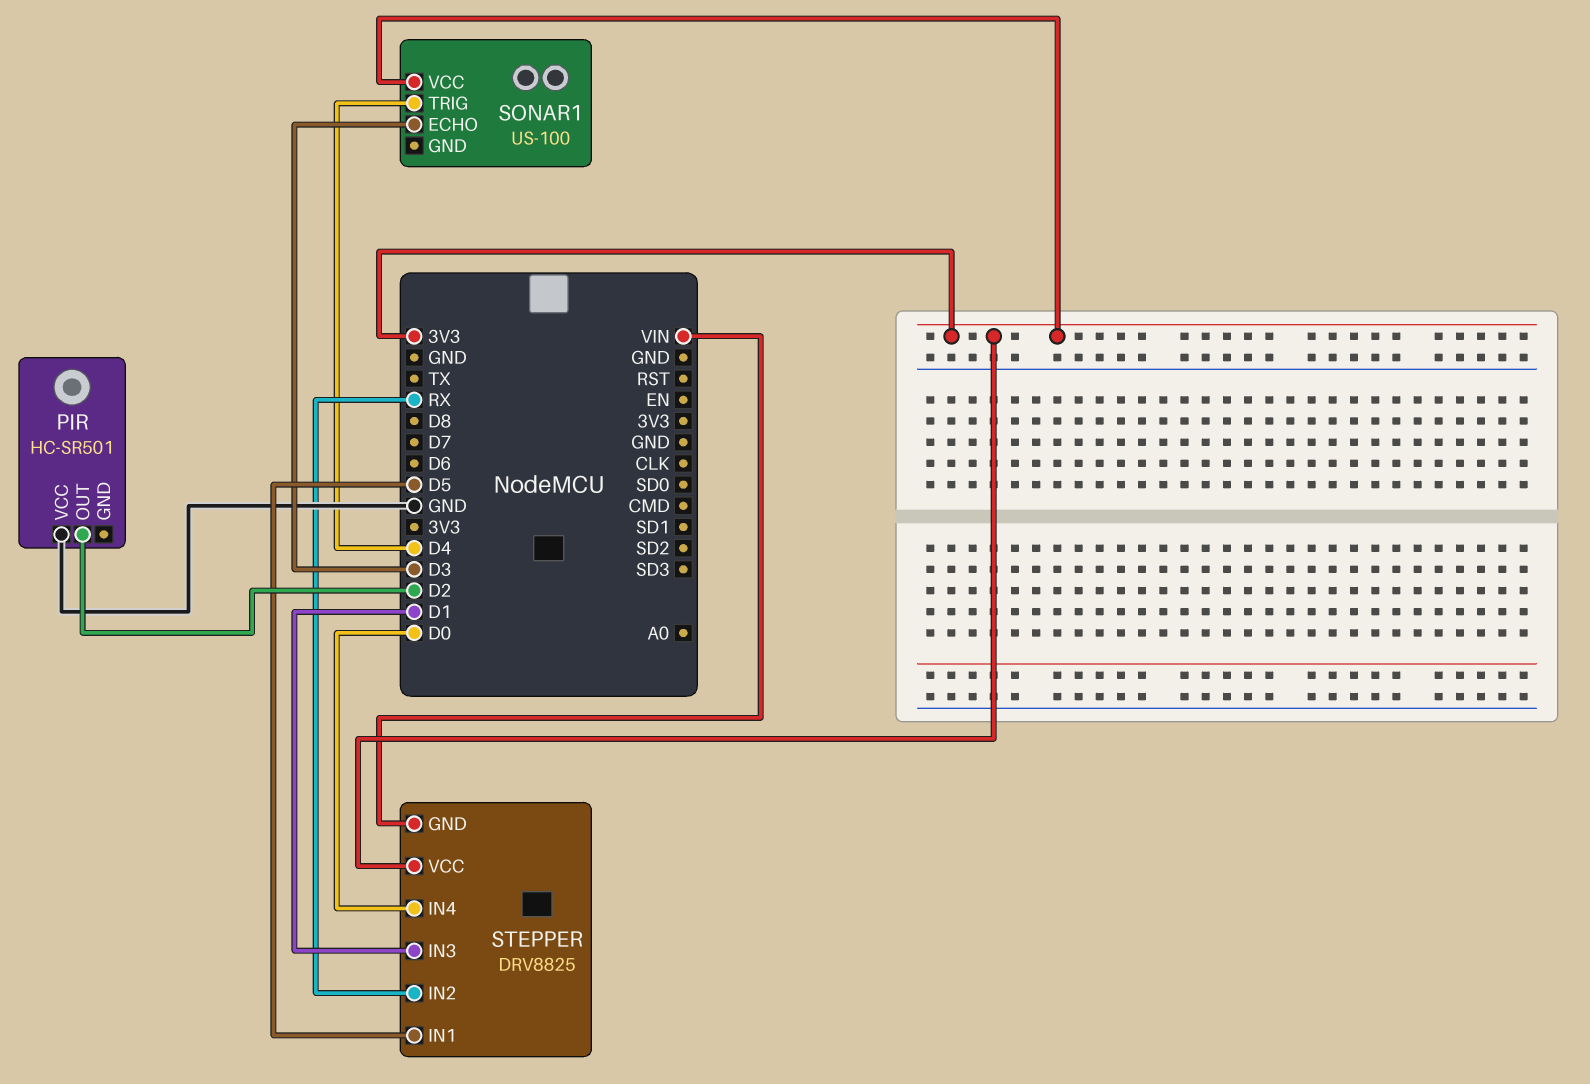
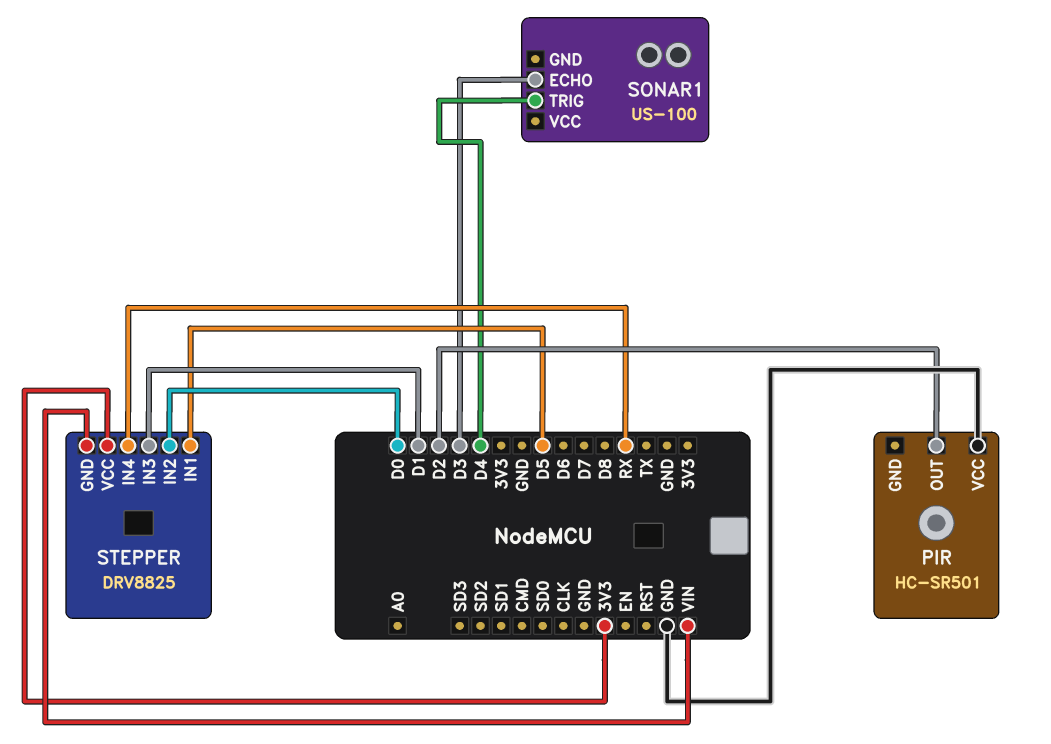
SONAR1 pin VCC: 3V3 -> none
STEPPER pin IN2: RX -> D0
STEPPER pin IN4: D0 -> RX

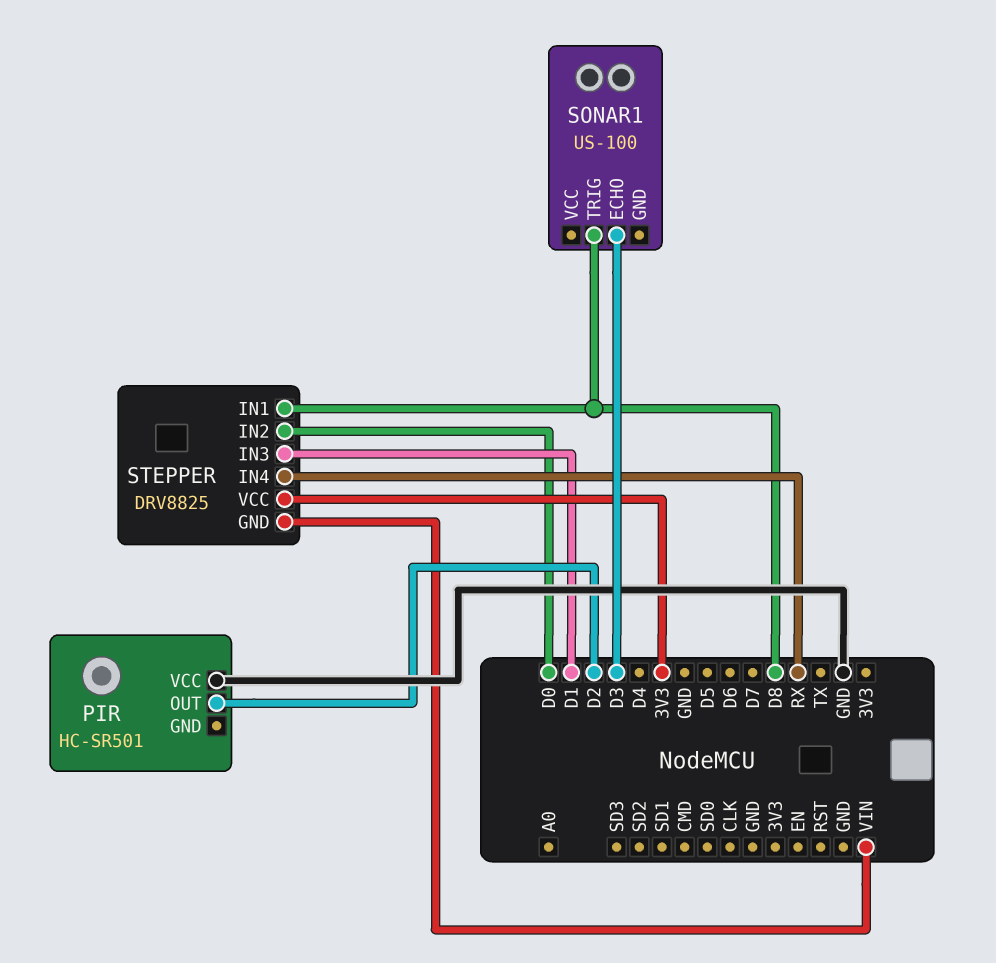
SONAR1 pin TRIG: D4 -> D8
STEPPER pin IN1: D5 -> D8

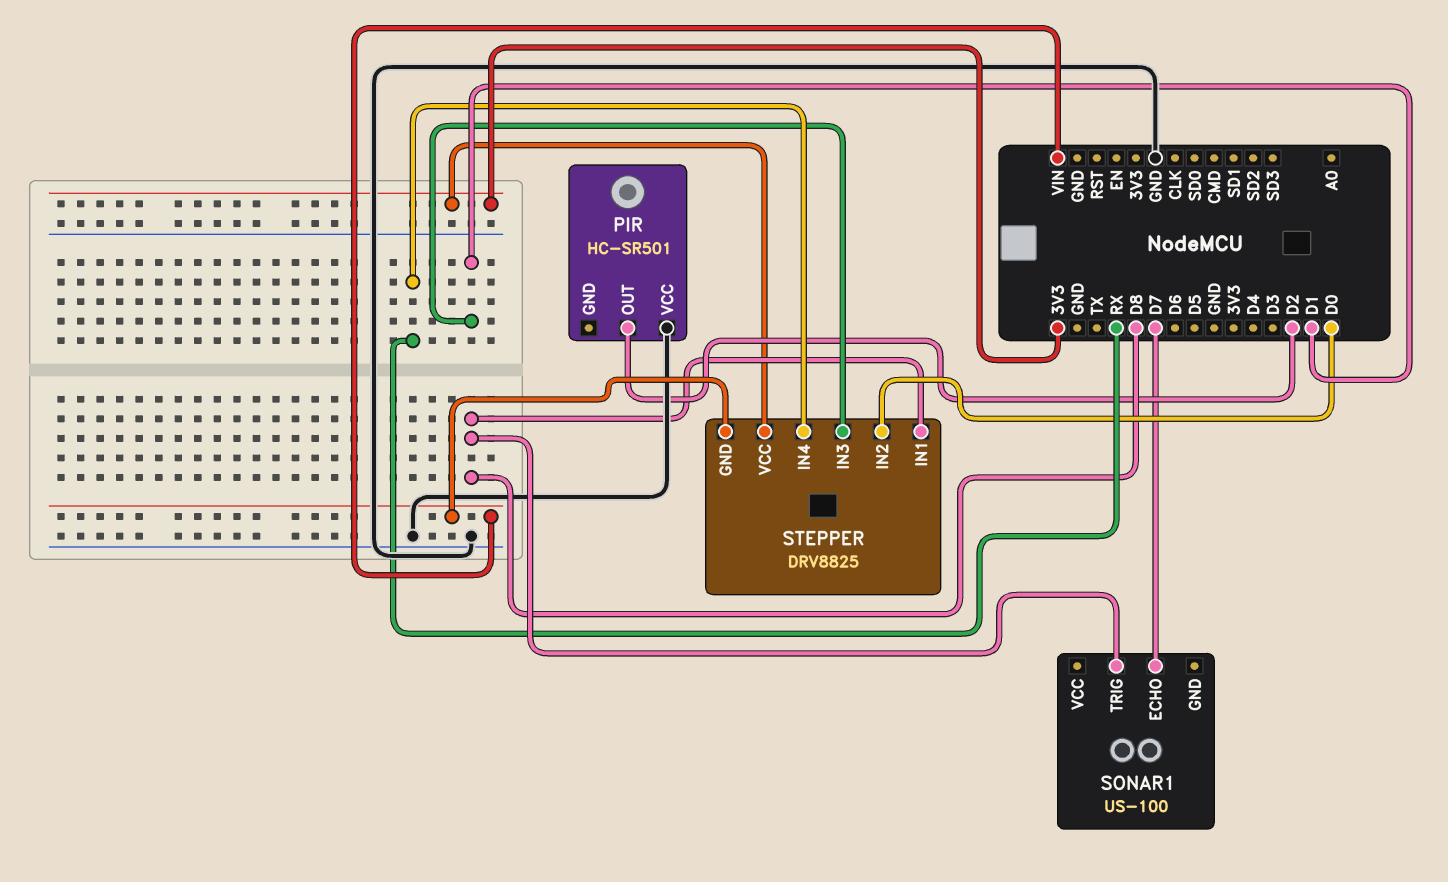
SONAR1 pin ECHO: D3 -> D7

